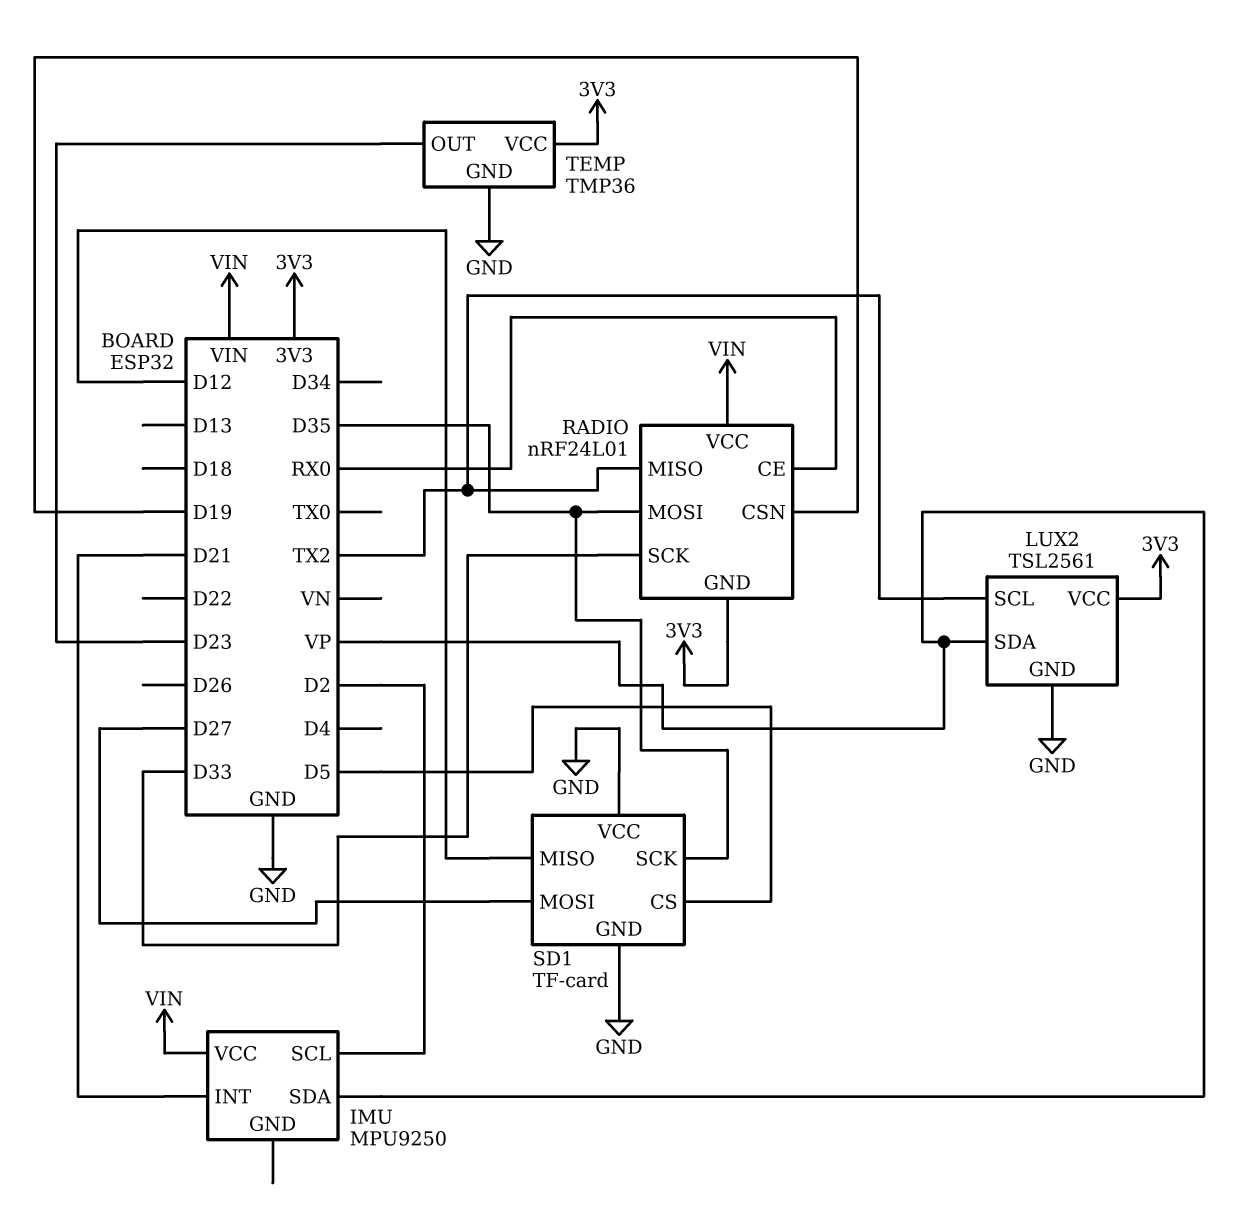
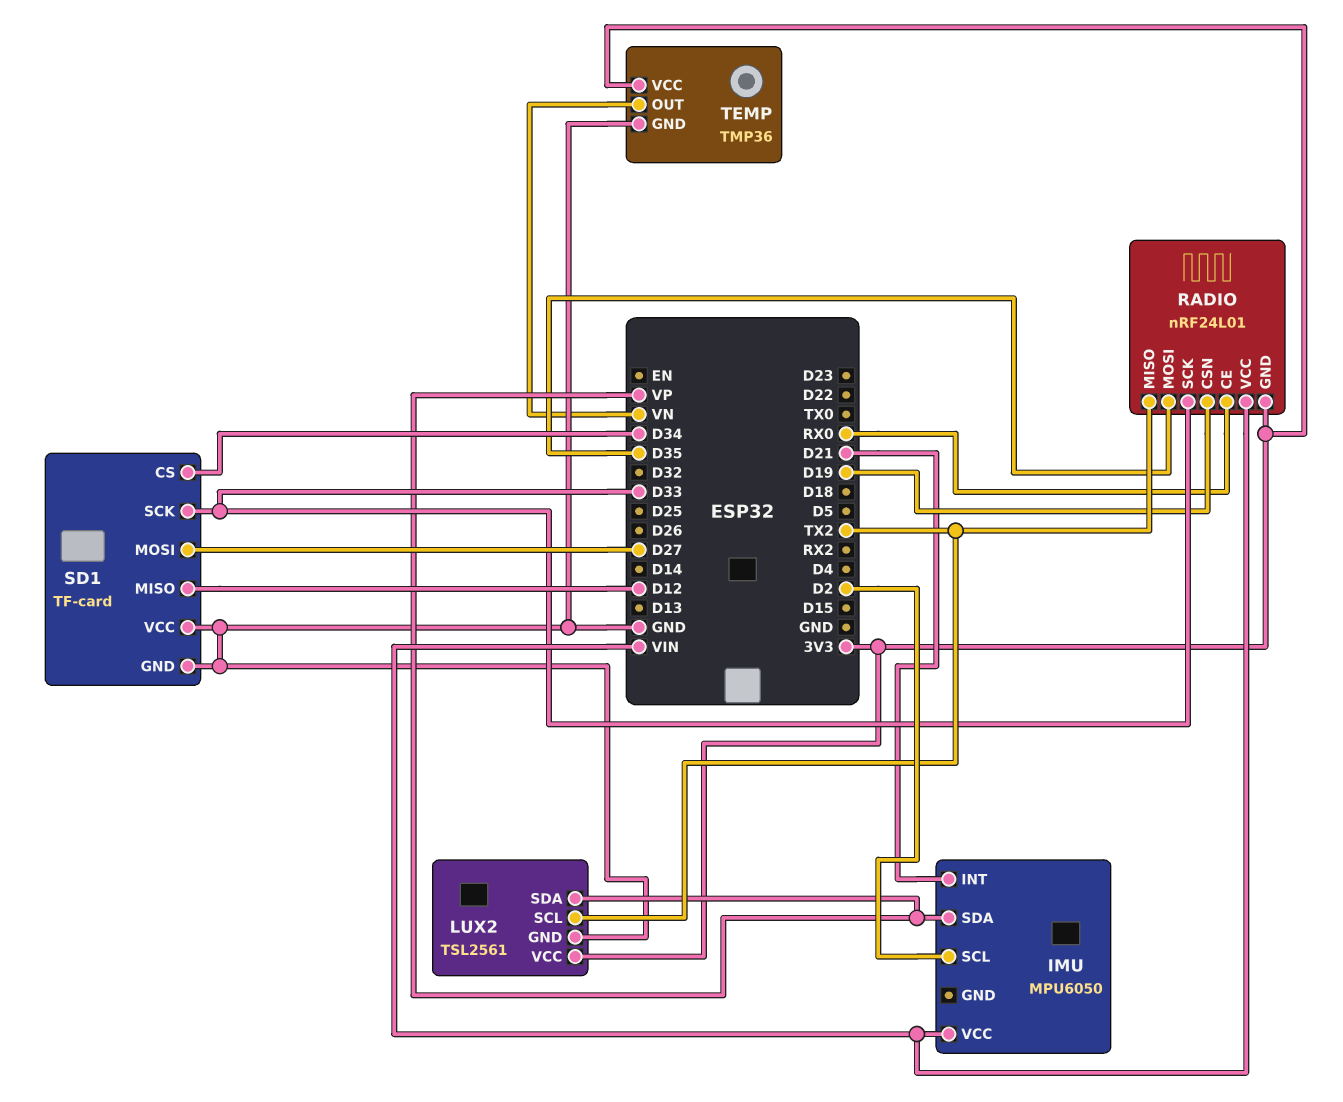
IMU: MPU9250 -> MPU6050
SD1 pin CS: D5 -> D34
SD1 pin SCK: D35 -> D33
TEMP pin OUT: D23 -> VN

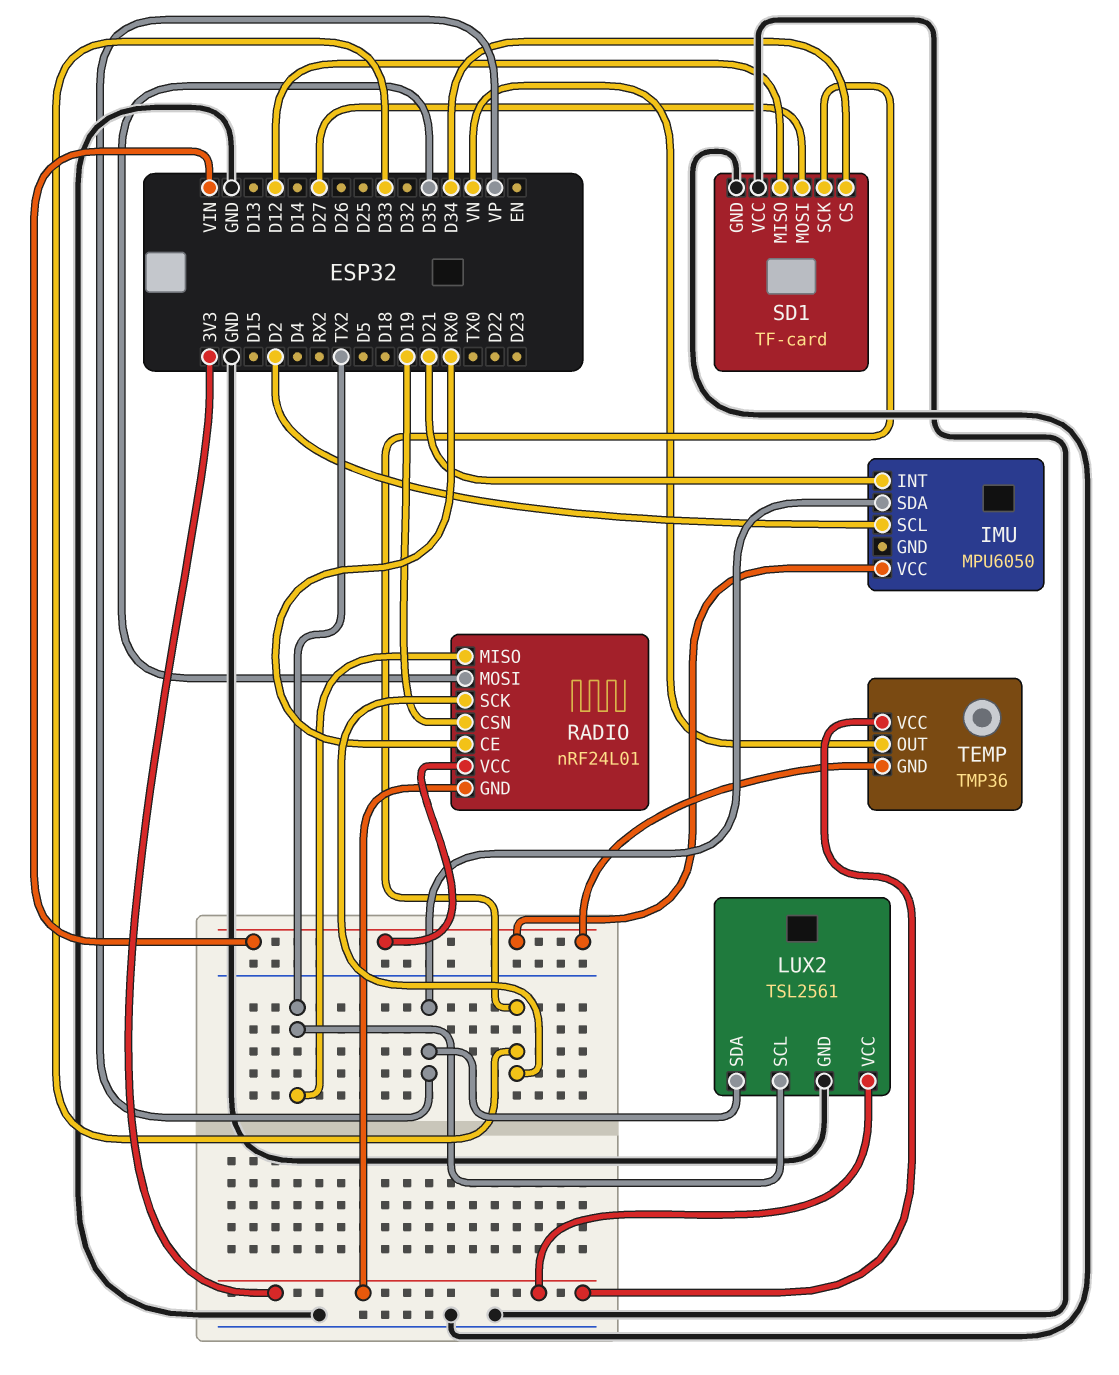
TEMP pin GND: GND -> VIN

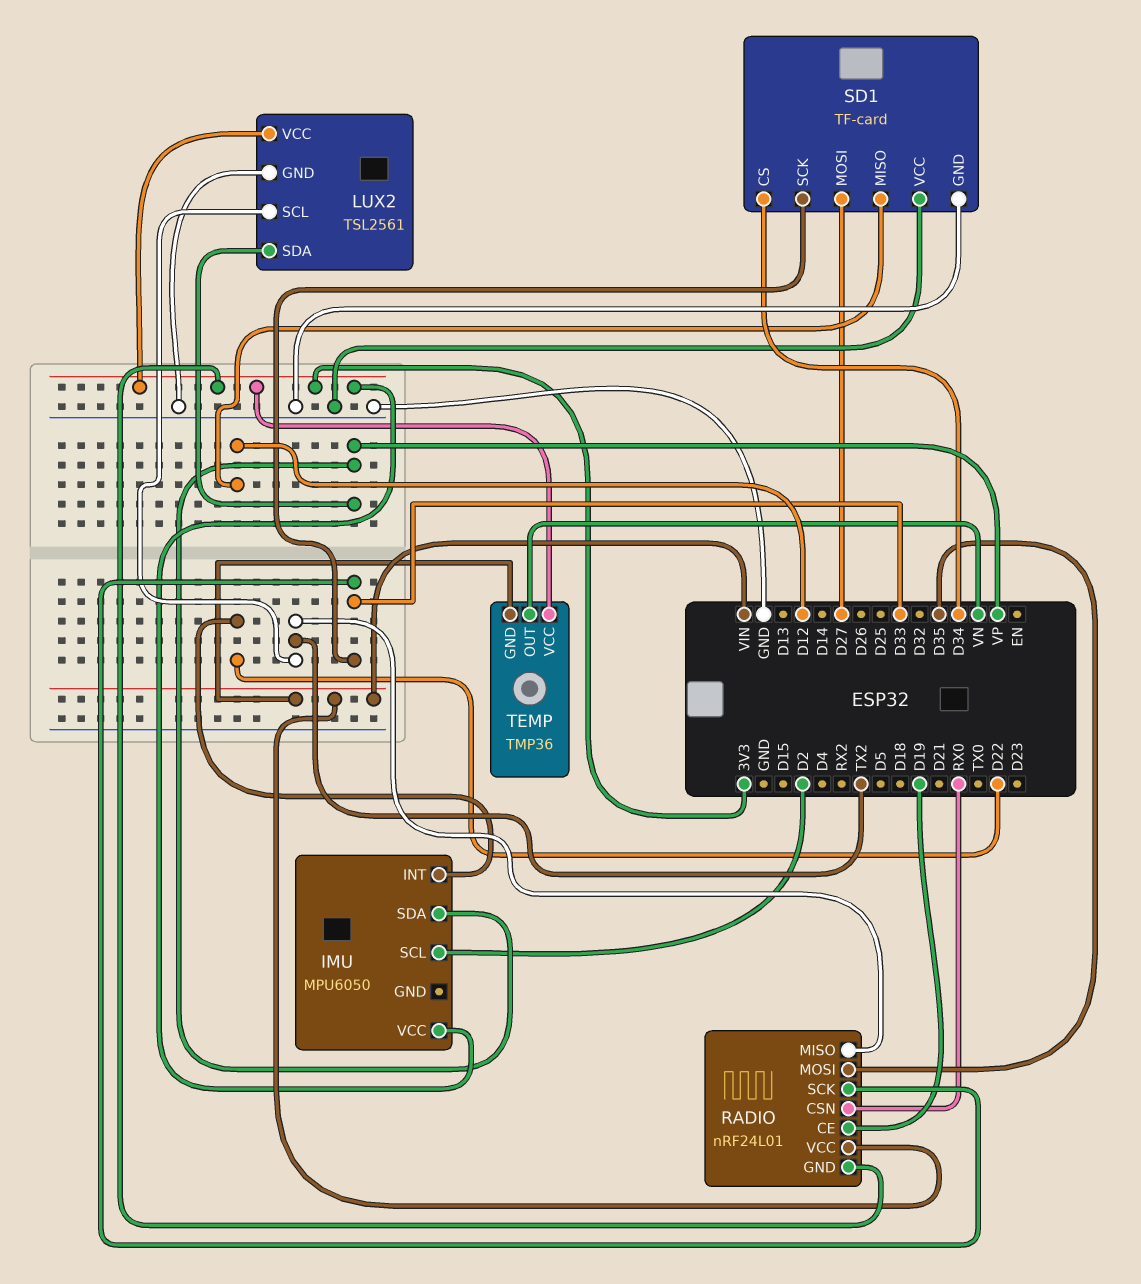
IMU pin INT: D21 -> D22
IMU pin VCC: VIN -> 3V3
RADIO pin CE: RX0 -> D19
RADIO pin CSN: D19 -> RX0

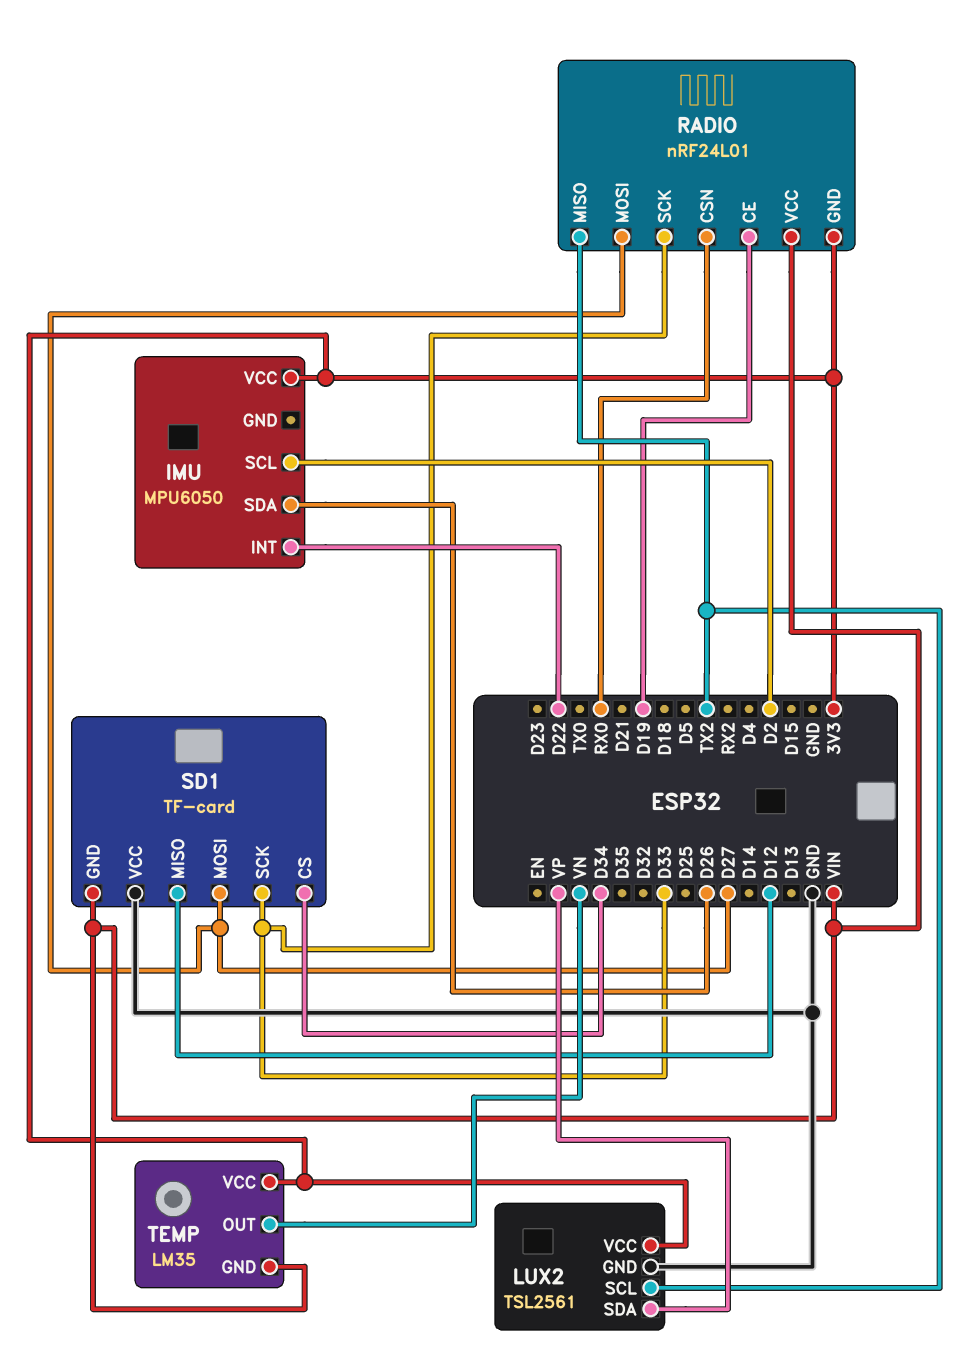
IMU pin SDA: VP -> D26
RADIO pin MOSI: D35 -> D27
SD1 pin GND: GND -> VIN
TEMP: TMP36 -> LM35

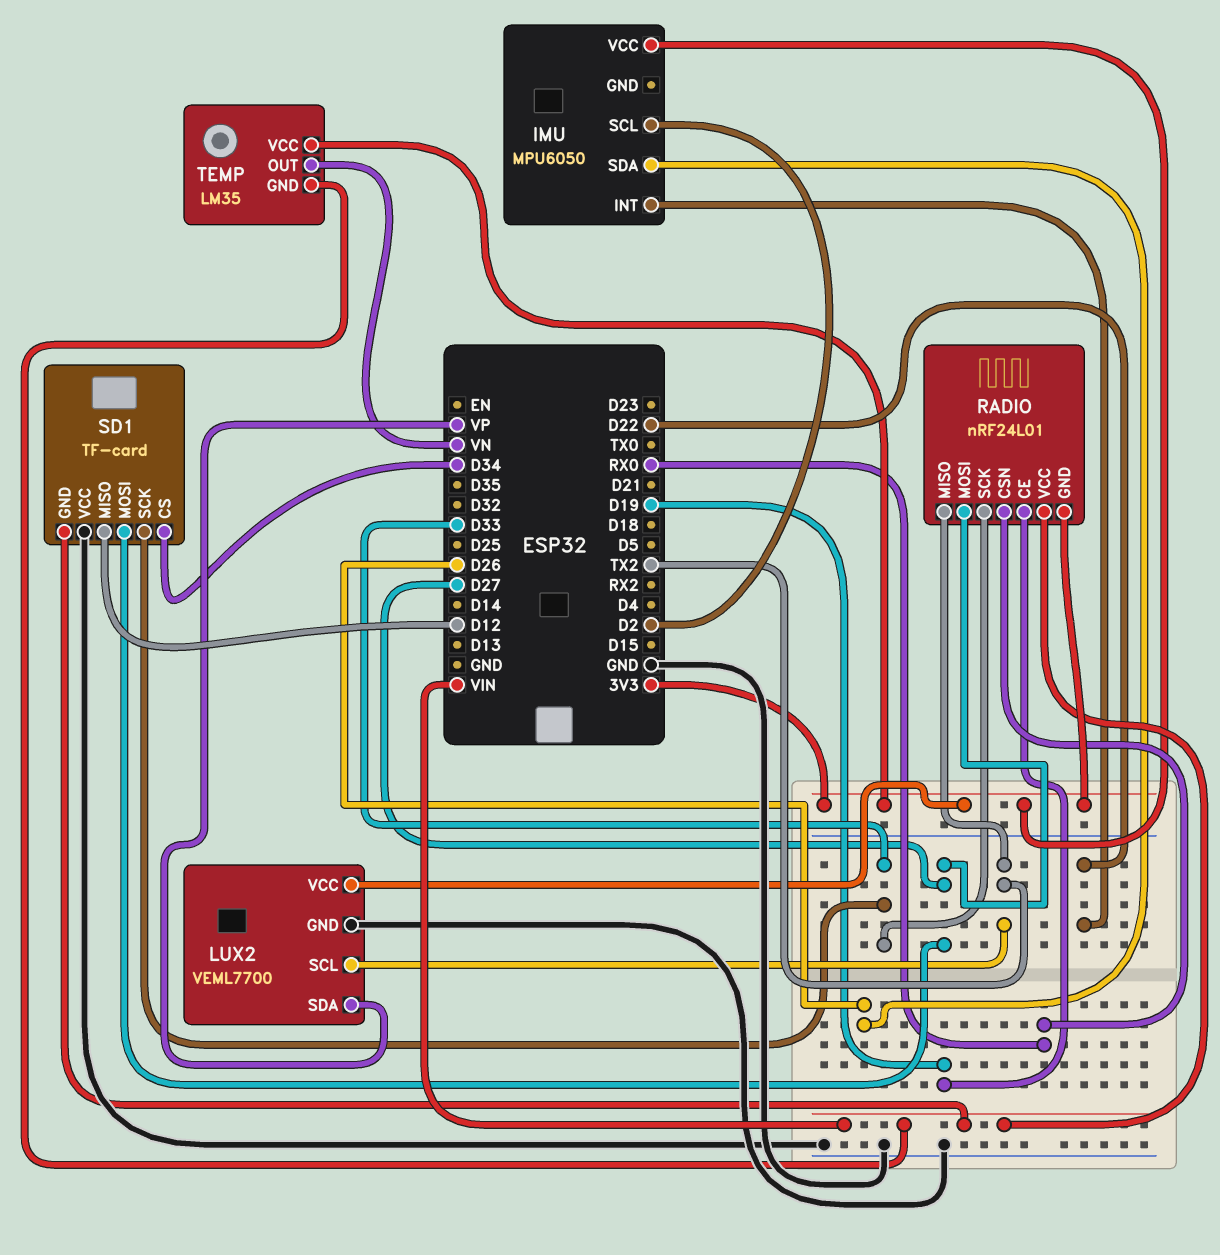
LUX2: TSL2561 -> VEML7700

